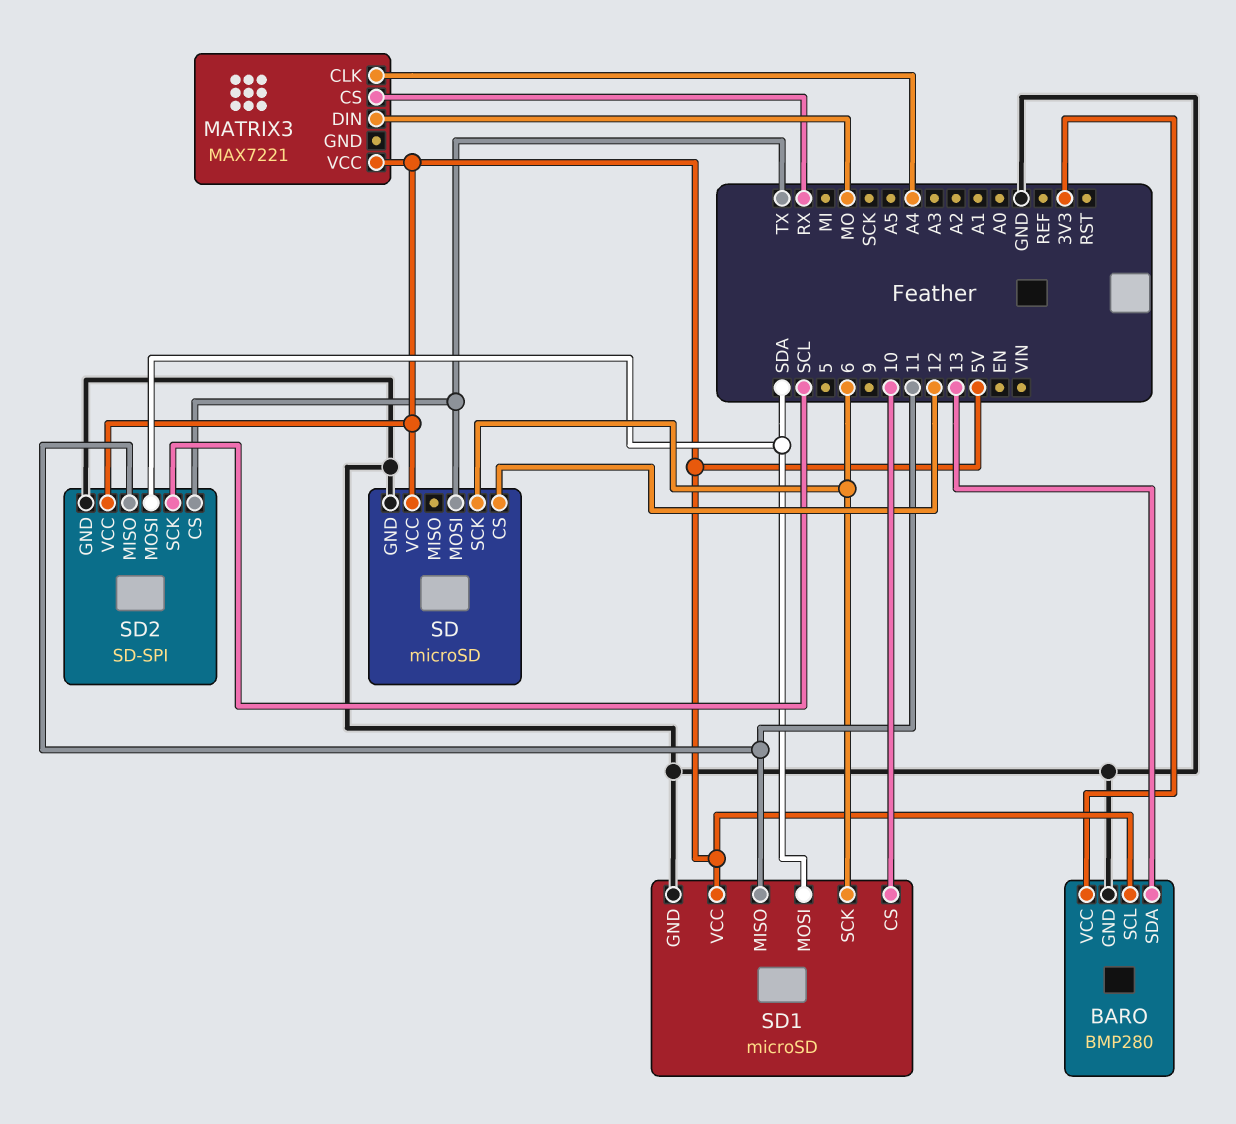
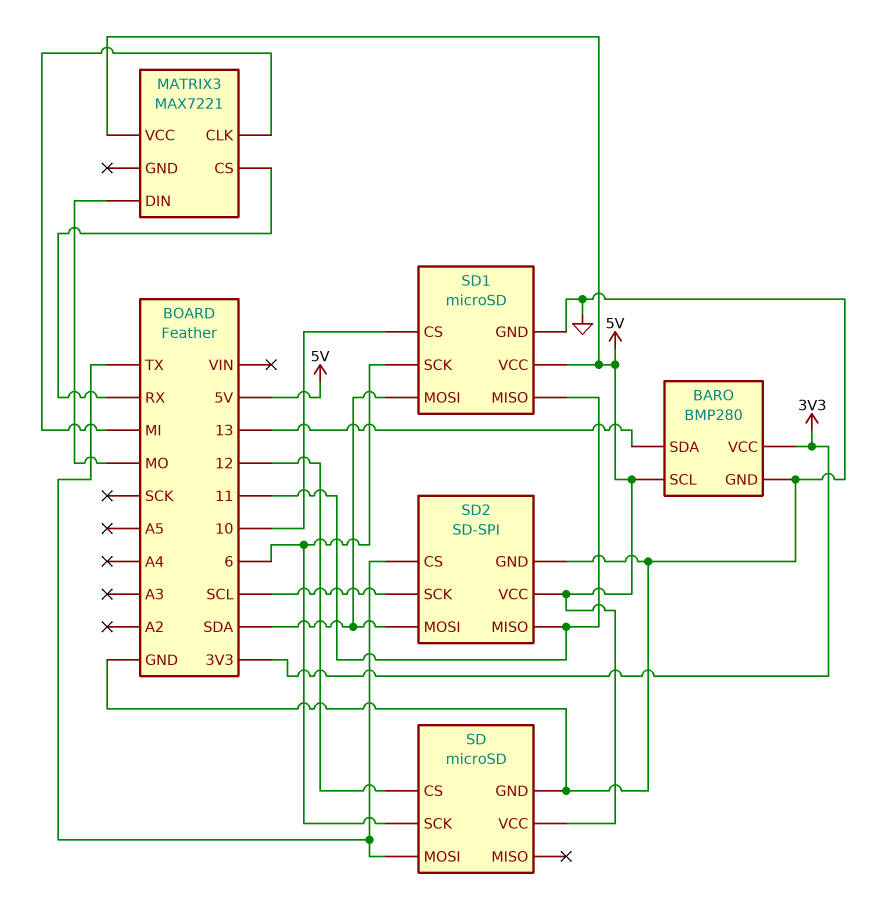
MATRIX3 pin CLK: A4 -> MI

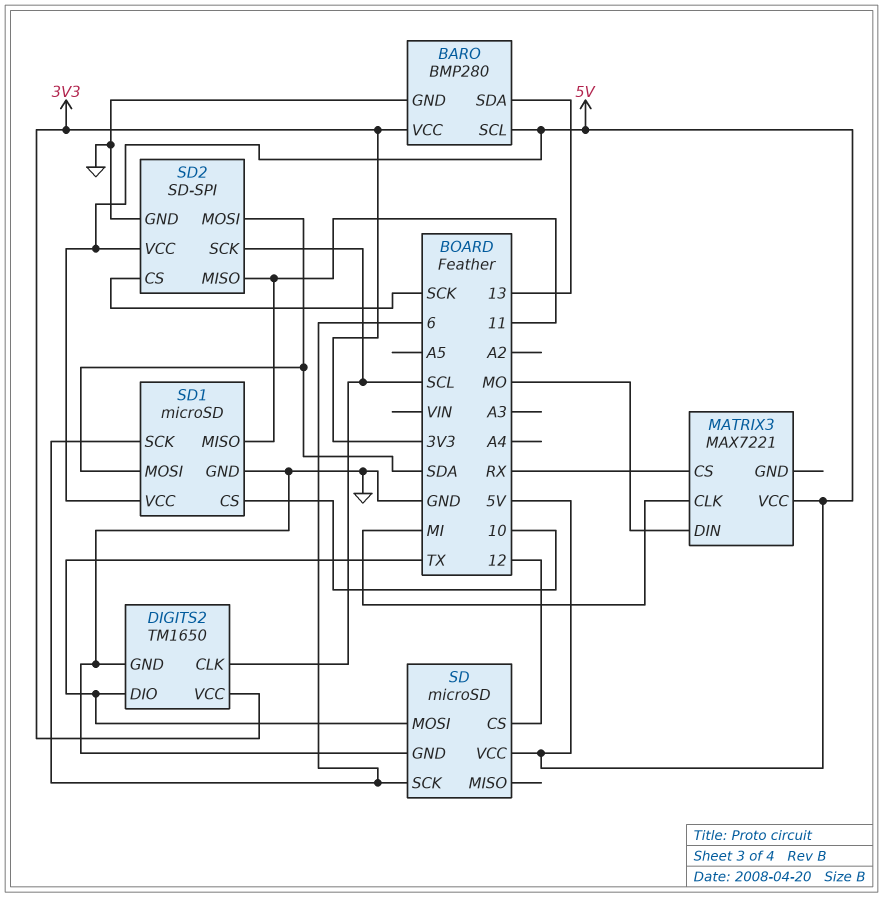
DIGITS2: none -> TM1650
DIGITS2 pin CLK: none -> SCL
DIGITS2 pin DIO: none -> TX
DIGITS2 pin GND: none -> GND
DIGITS2 pin VCC: none -> 3V3
SD2 pin CS: TX -> SCK

